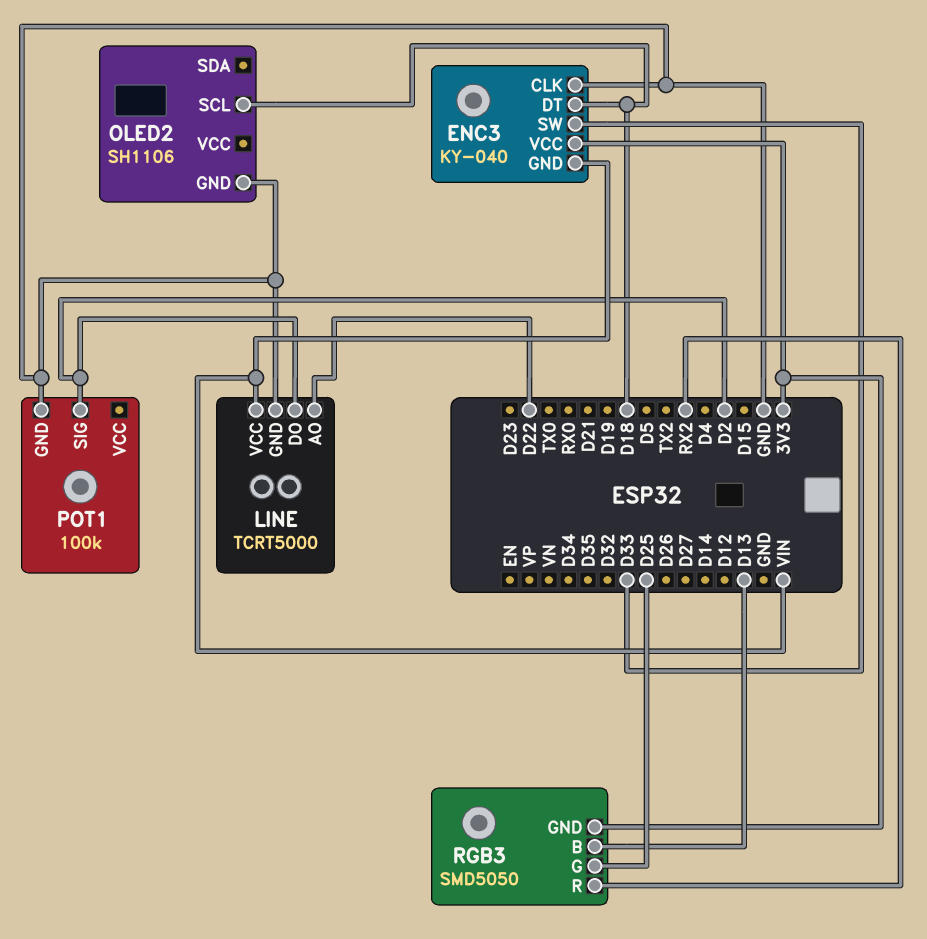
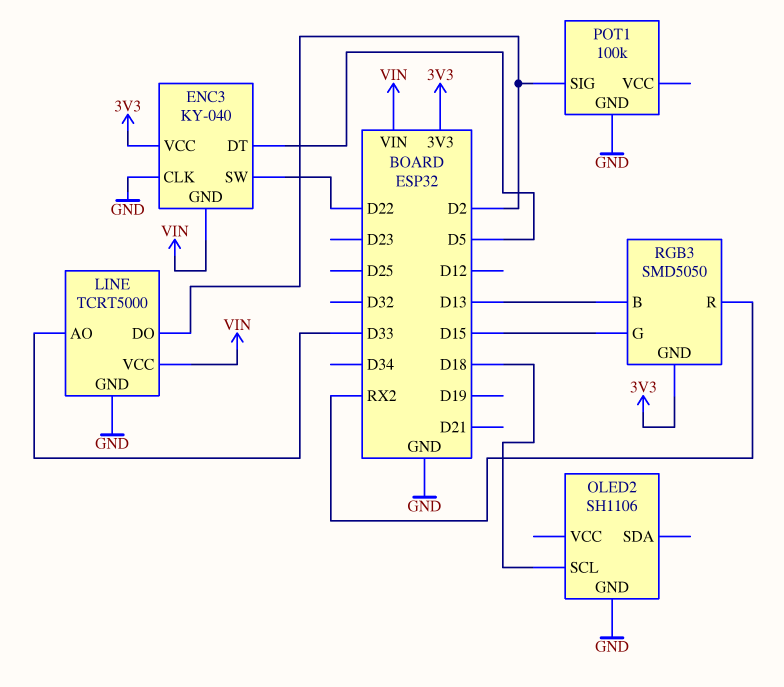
ENC3 pin DT: D18 -> D5
ENC3 pin SW: D33 -> D22
LINE pin AO: D22 -> D33
RGB3 pin G: D25 -> D15

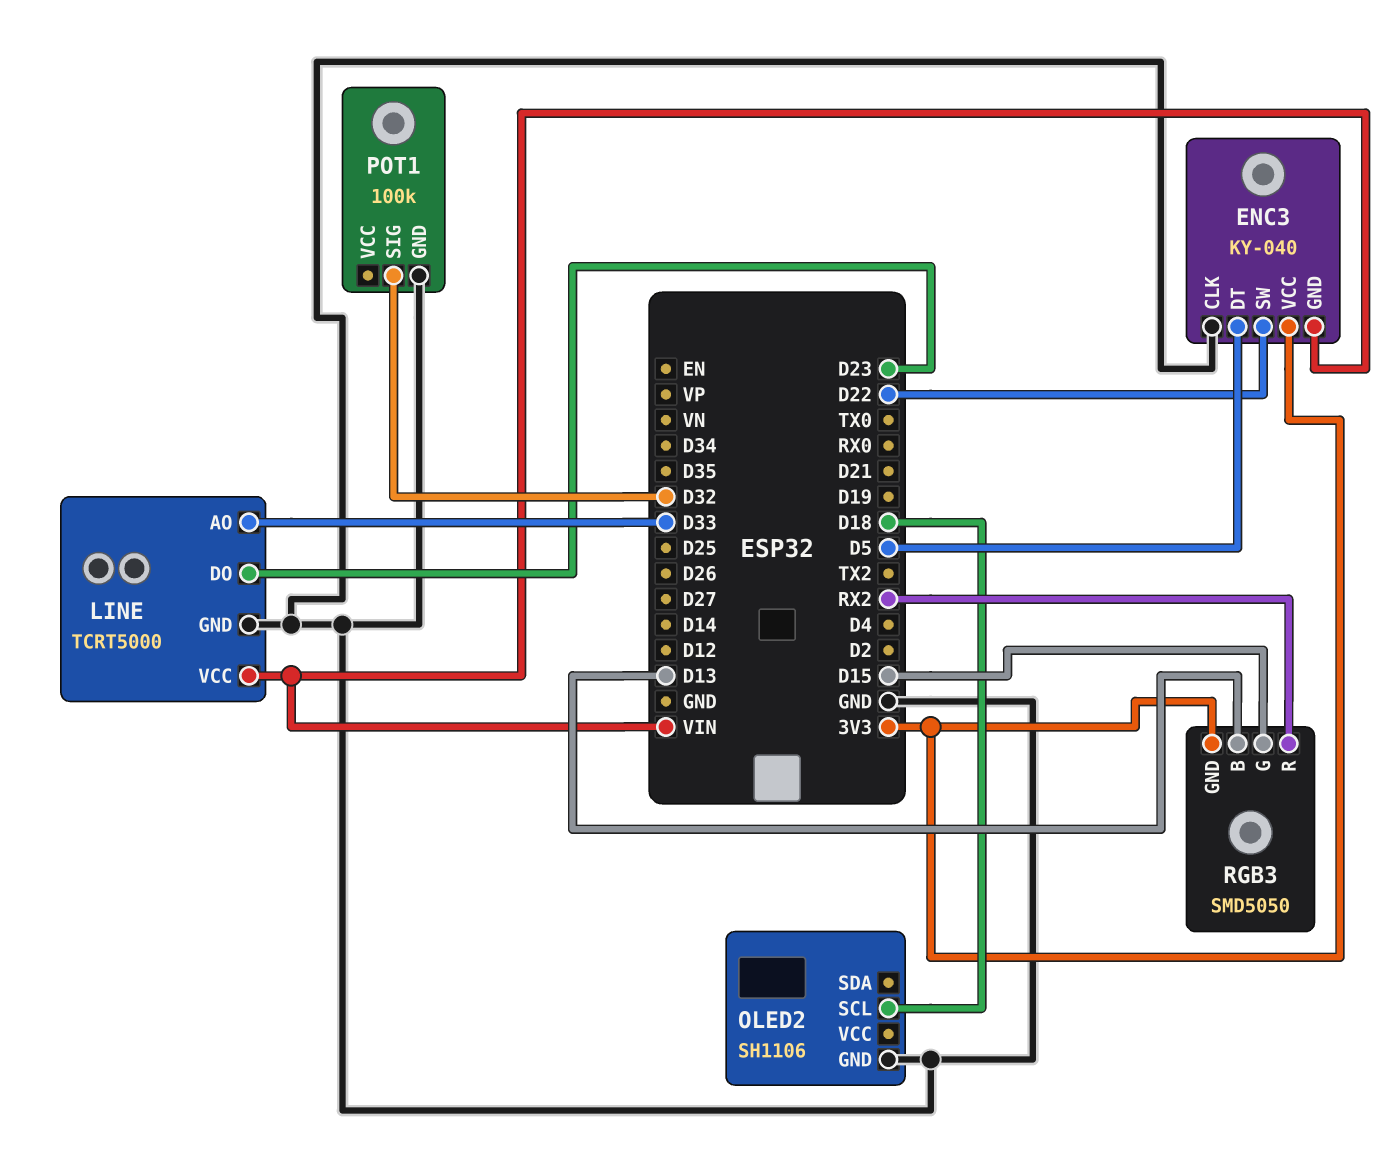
LINE pin DO: D2 -> D23
POT1 pin SIG: D2 -> D32

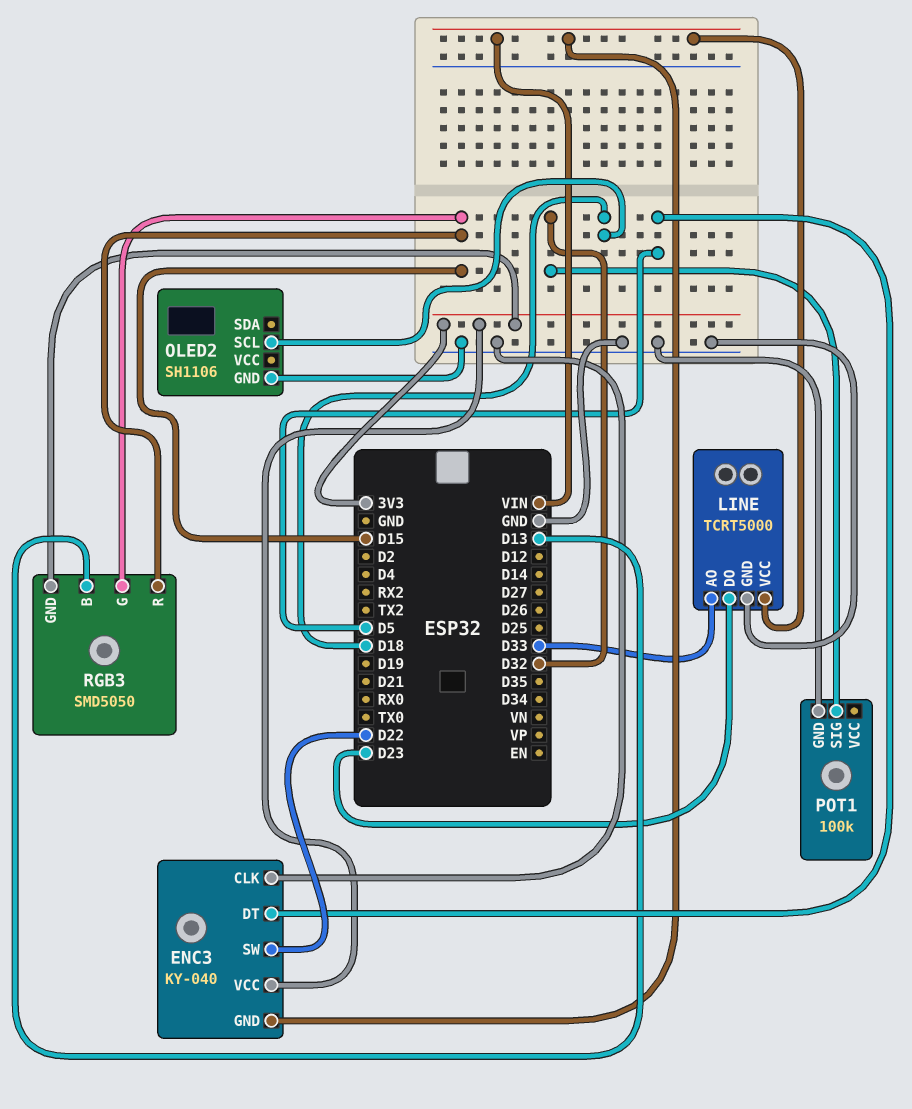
RGB3 pin R: RX2 -> D15

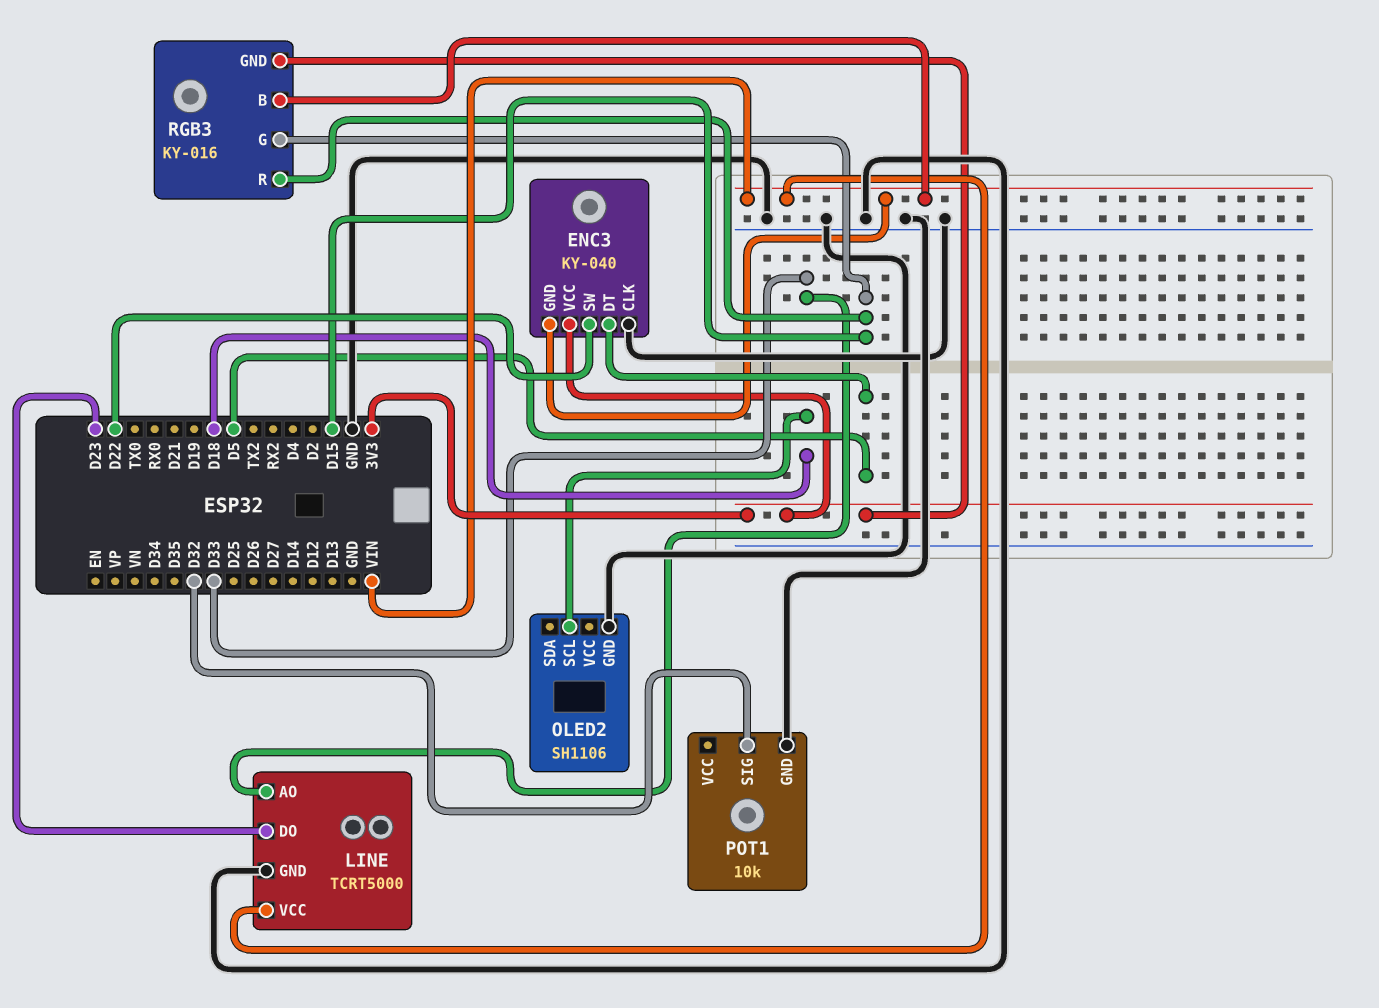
POT1: 100k -> 10k
RGB3: SMD5050 -> KY-016
RGB3 pin B: D13 -> VIN

